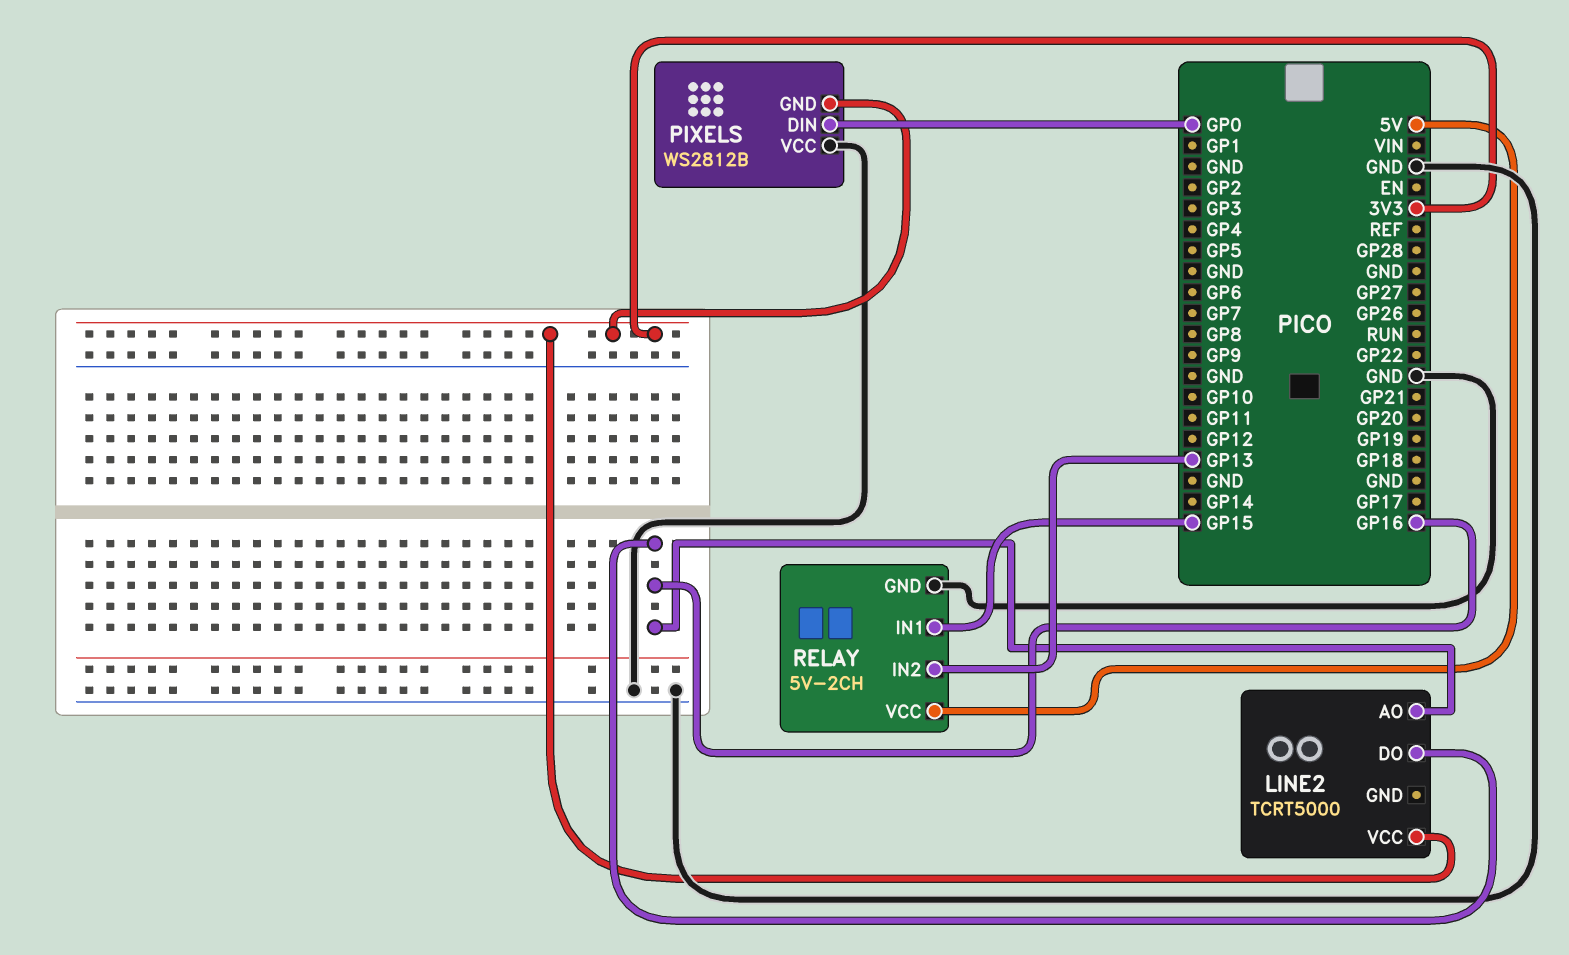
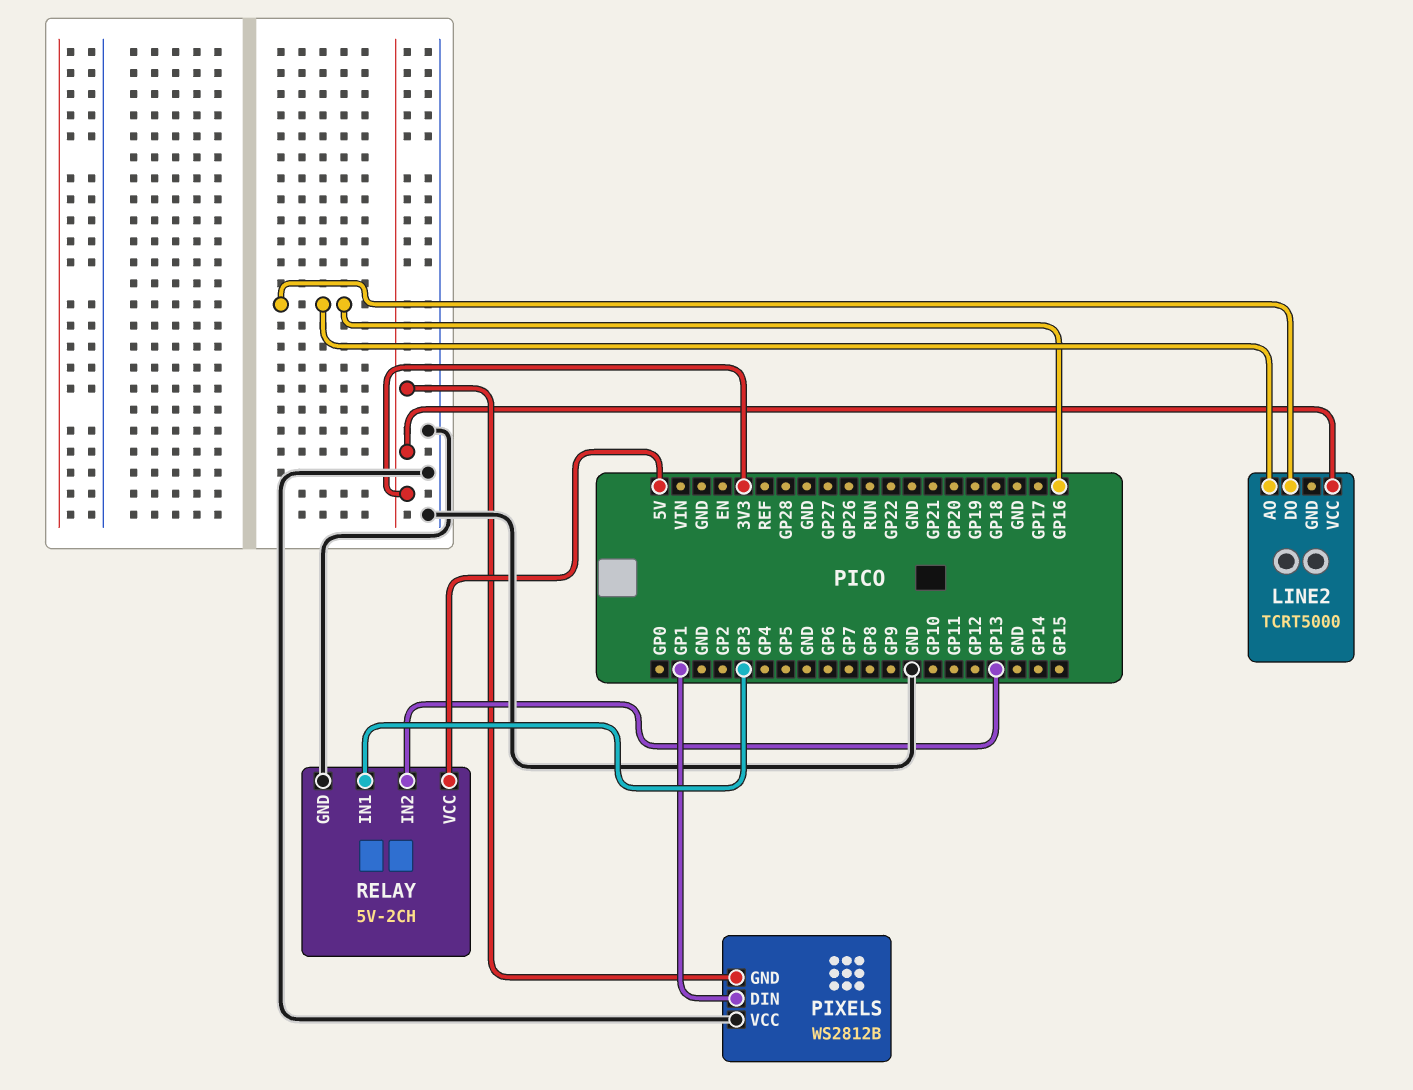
PIXELS pin DIN: GP0 -> GP1
RELAY pin IN1: GP15 -> GP3

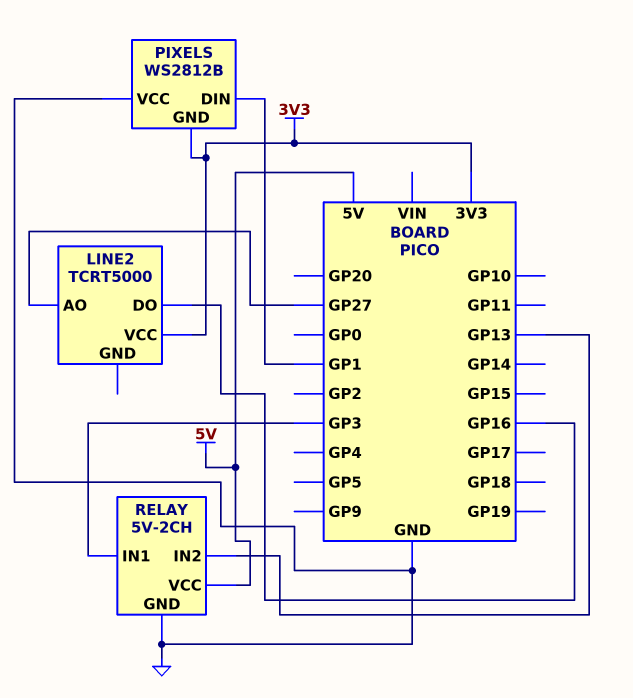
LINE2 pin AO: GP16 -> GP27

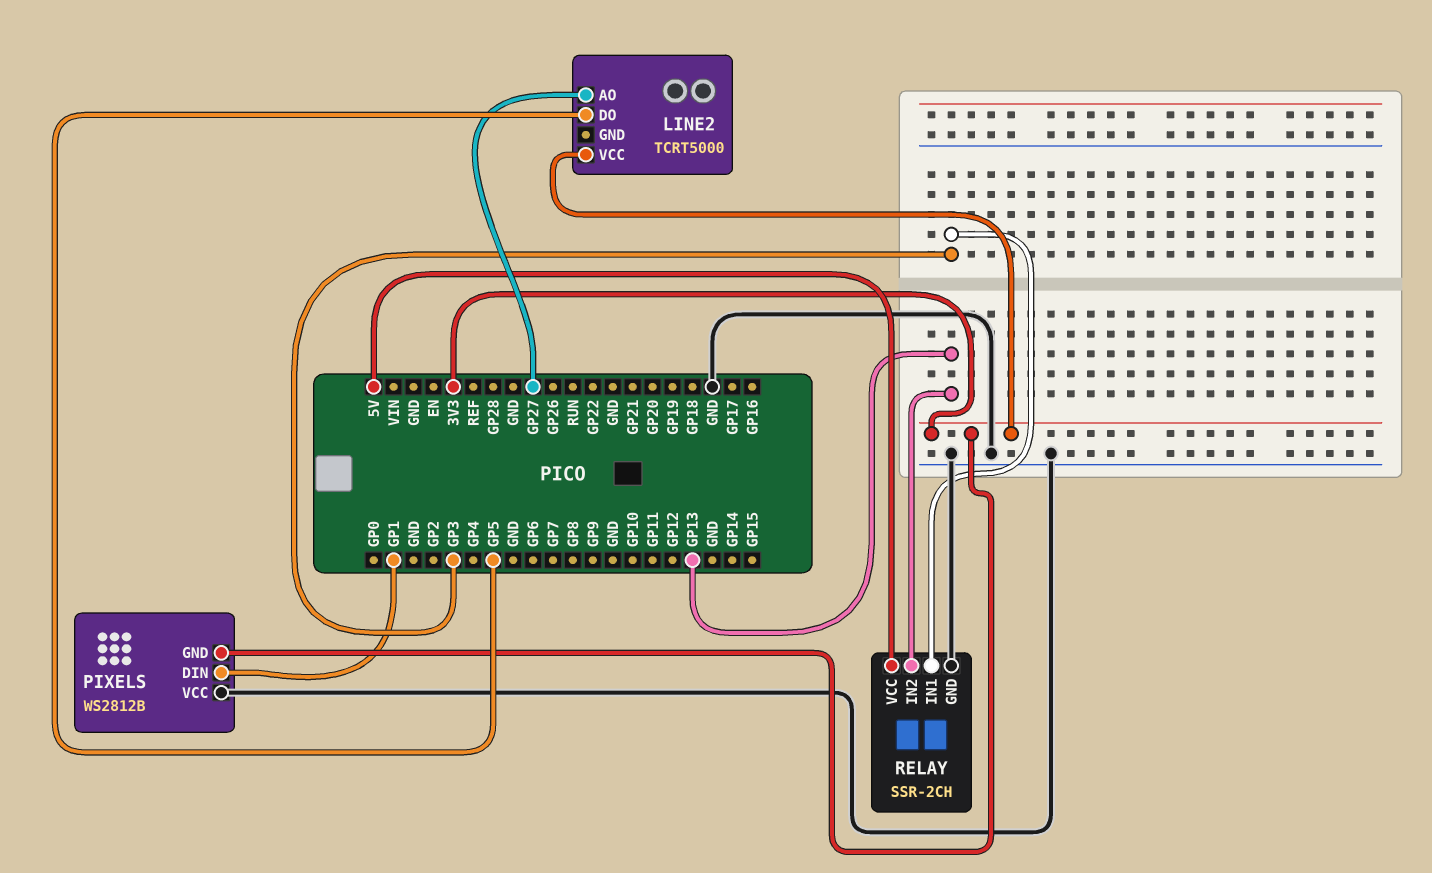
LINE2 pin DO: GP16 -> GP5
RELAY: 5V-2CH -> SSR-2CH

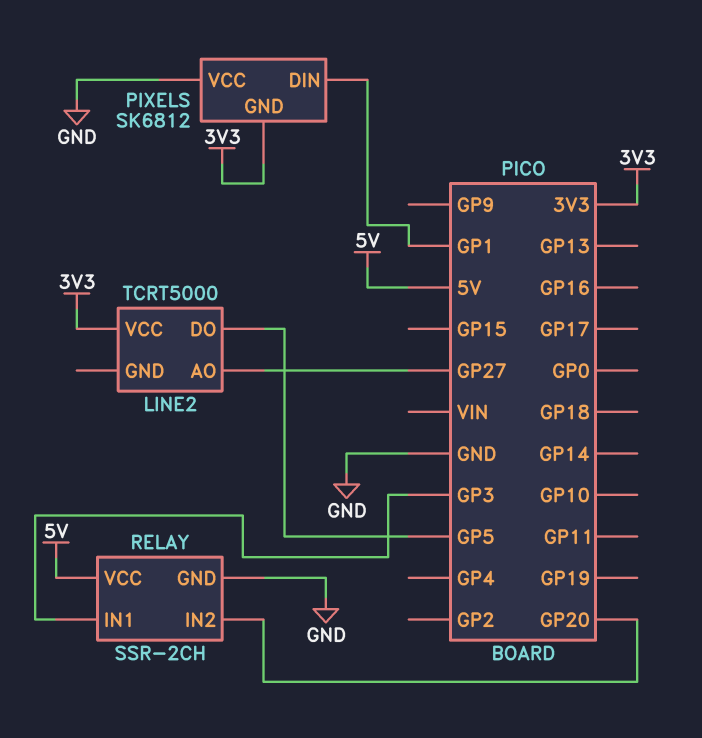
PIXELS: WS2812B -> SK6812
RELAY pin IN2: GP13 -> GP20

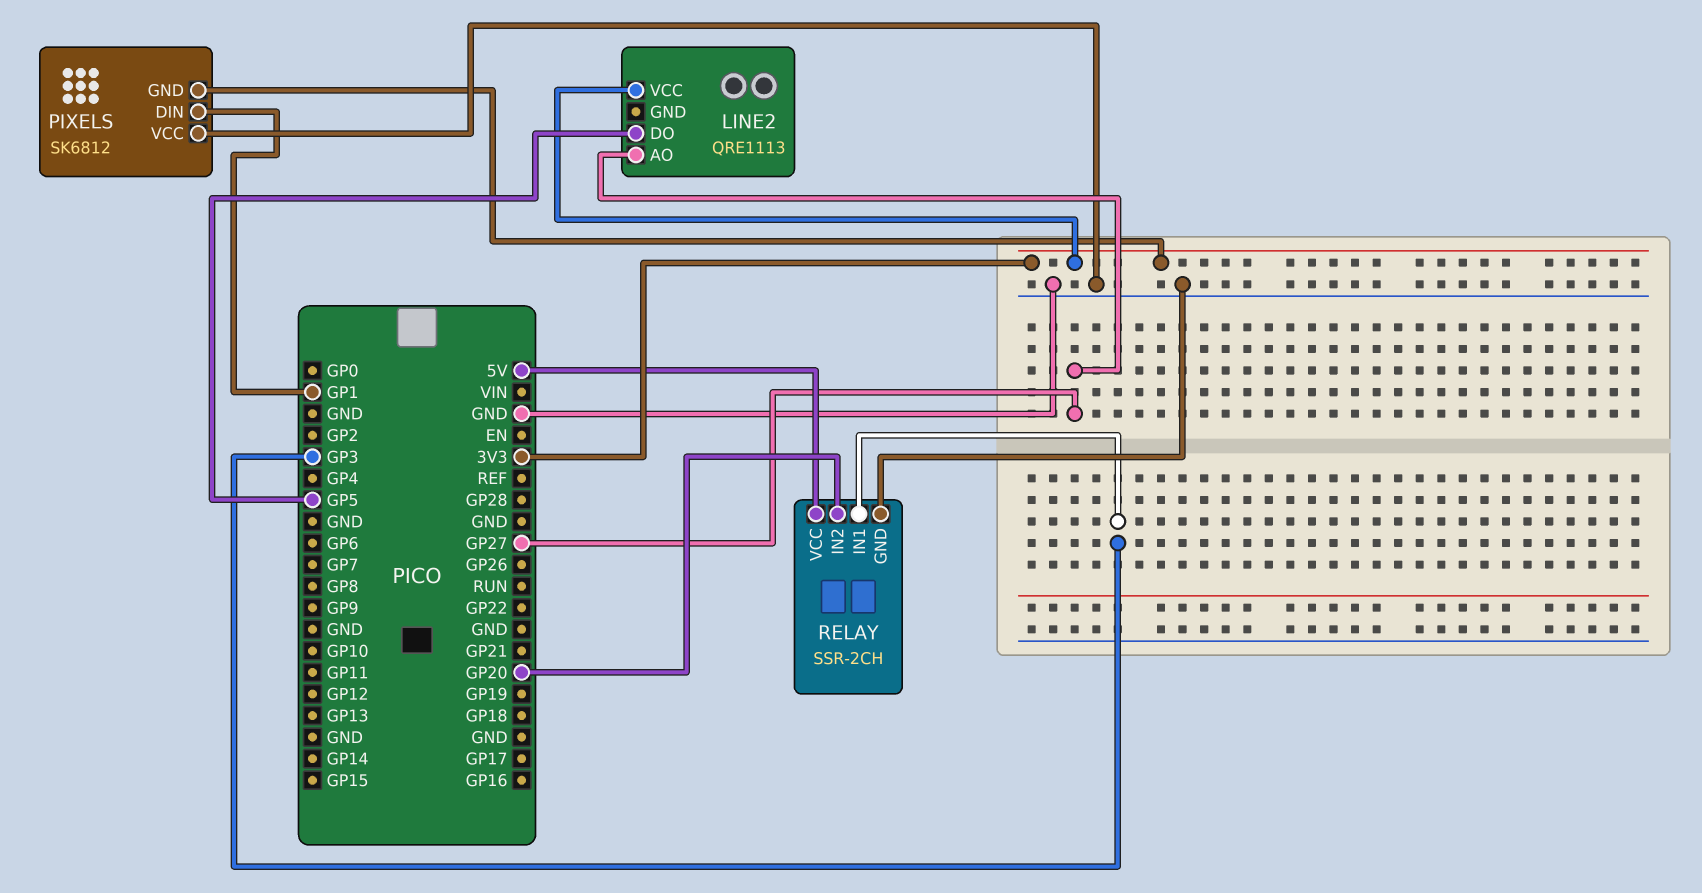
LINE2: TCRT5000 -> QRE1113

